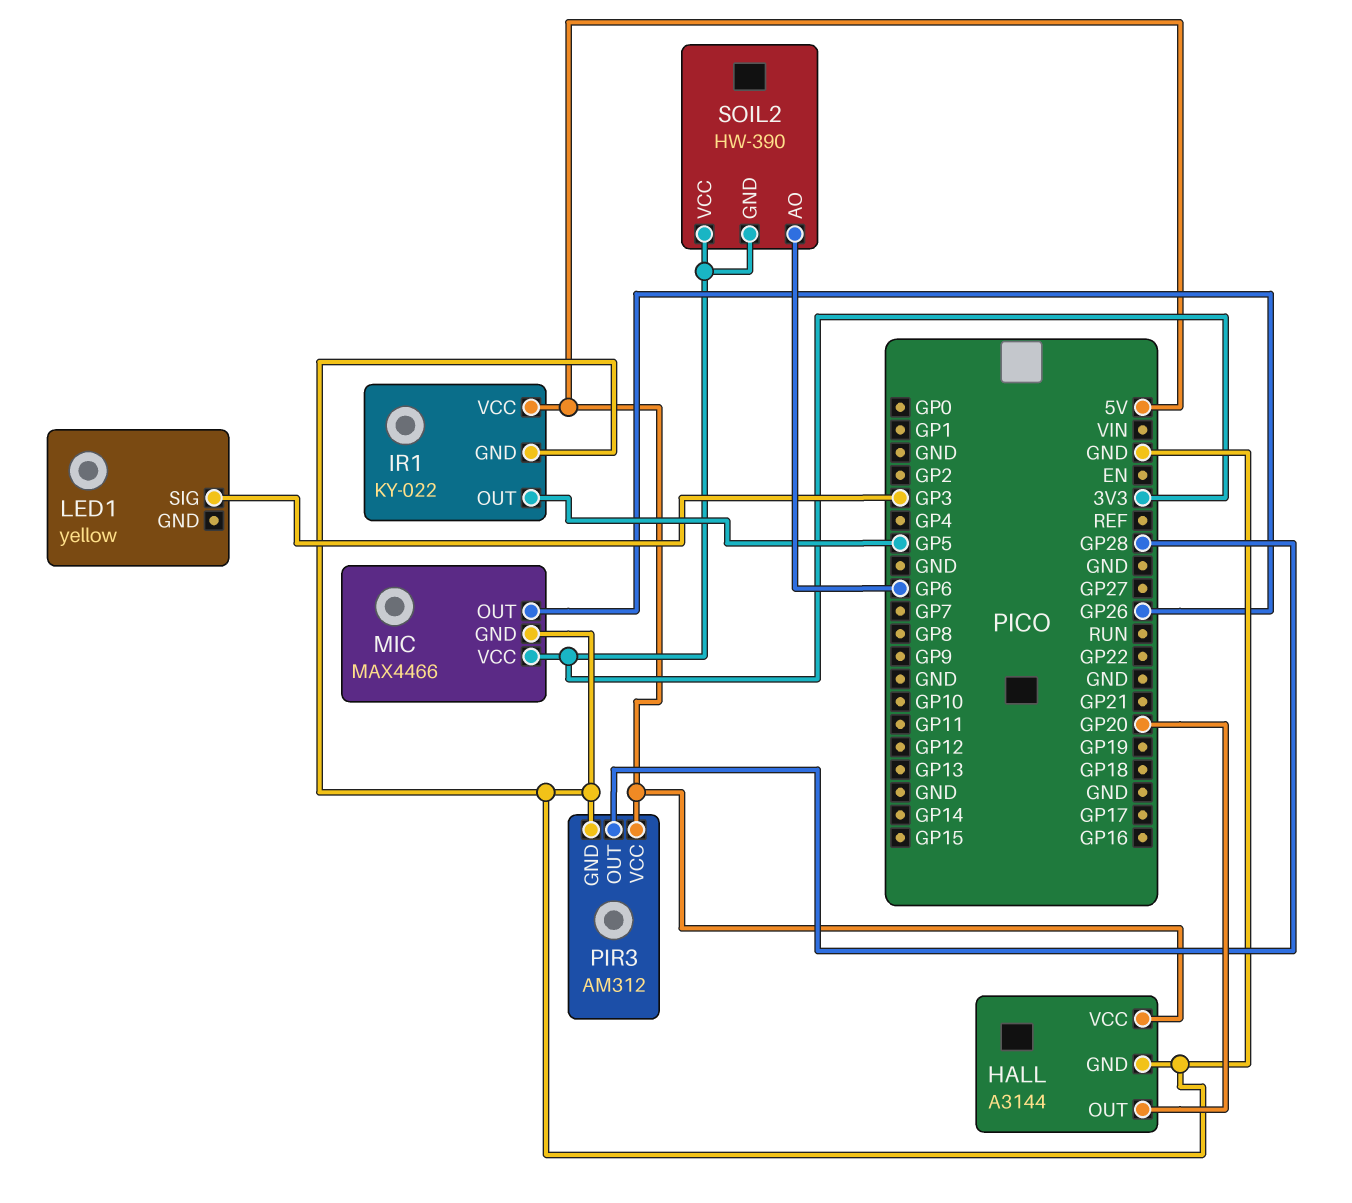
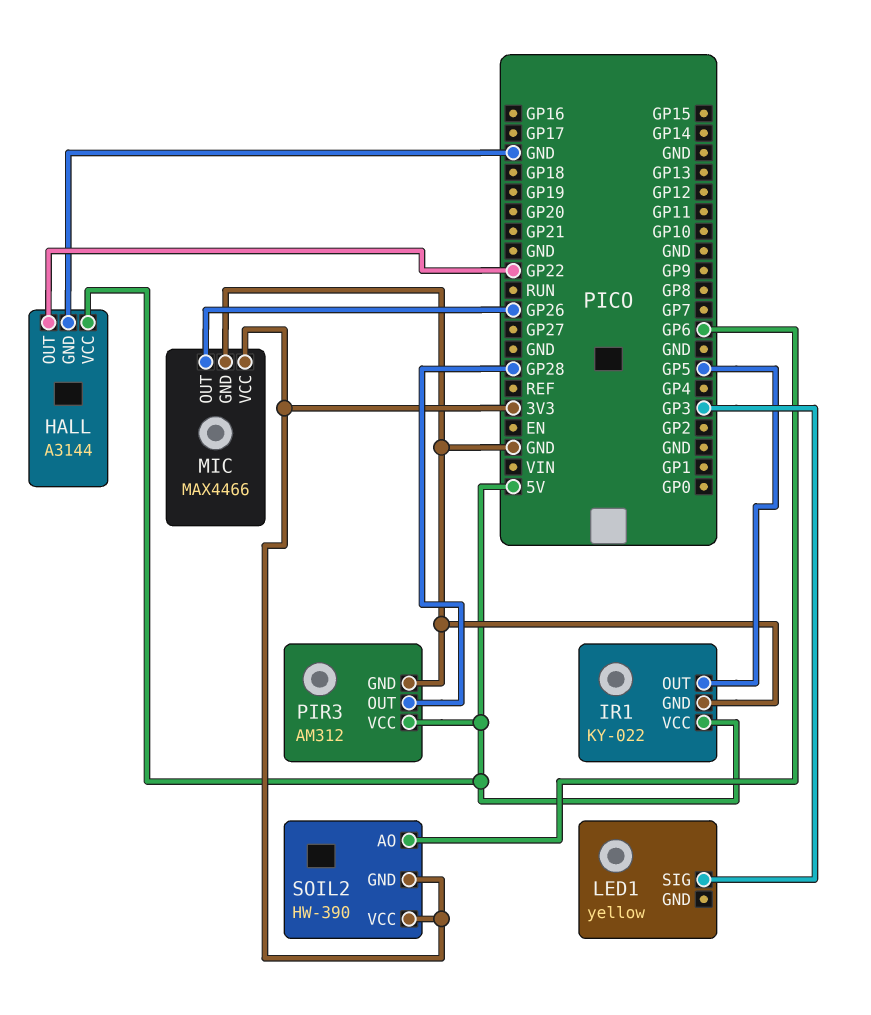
HALL pin OUT: GP20 -> GP22

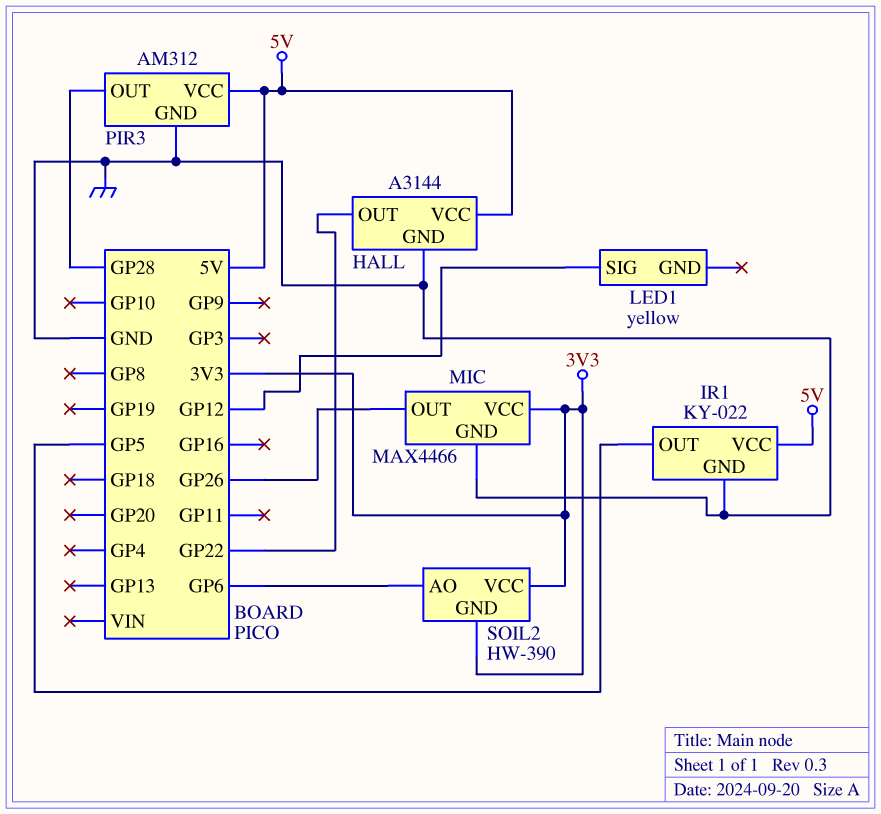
LED1 pin SIG: GP3 -> GP12

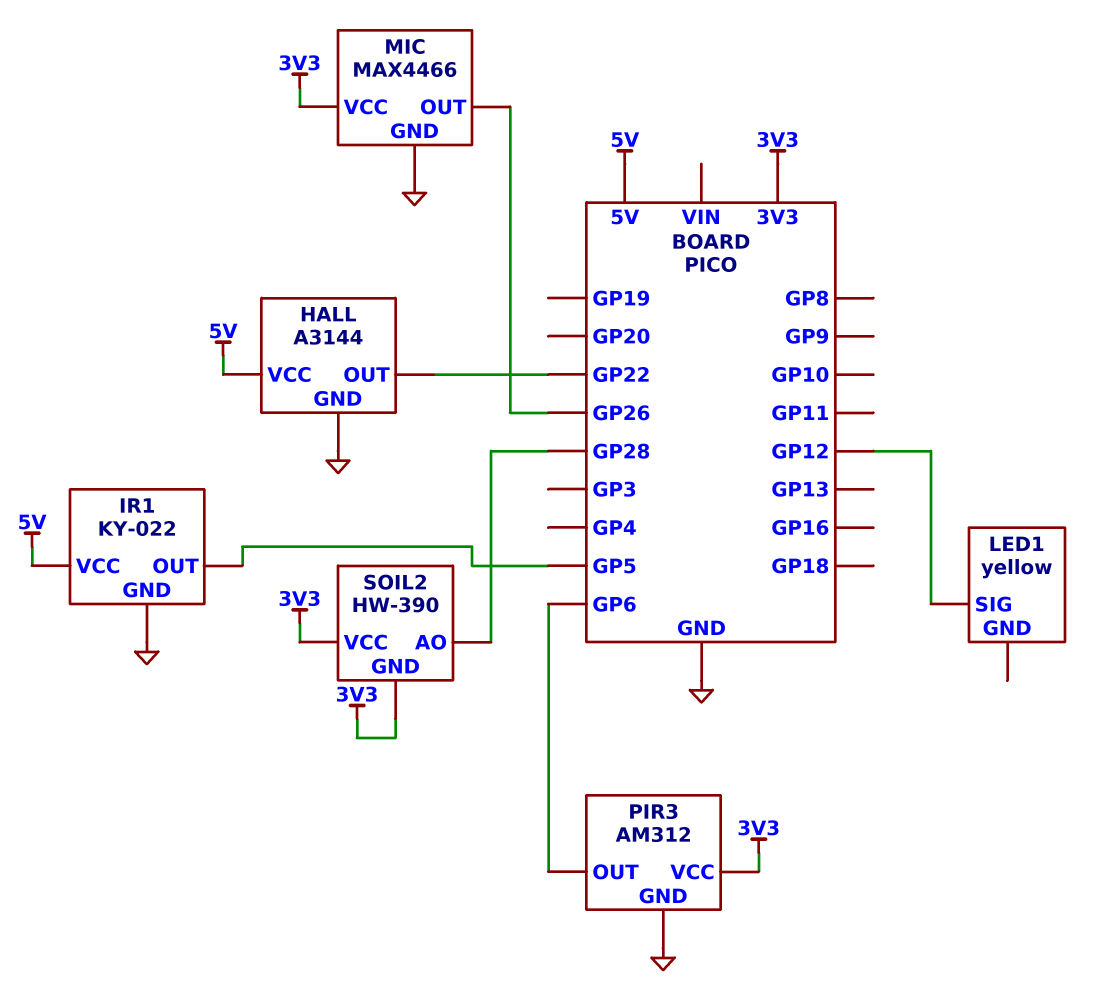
PIR3 pin OUT: GP28 -> GP6
PIR3 pin VCC: 5V -> 3V3
SOIL2 pin AO: GP6 -> GP28

